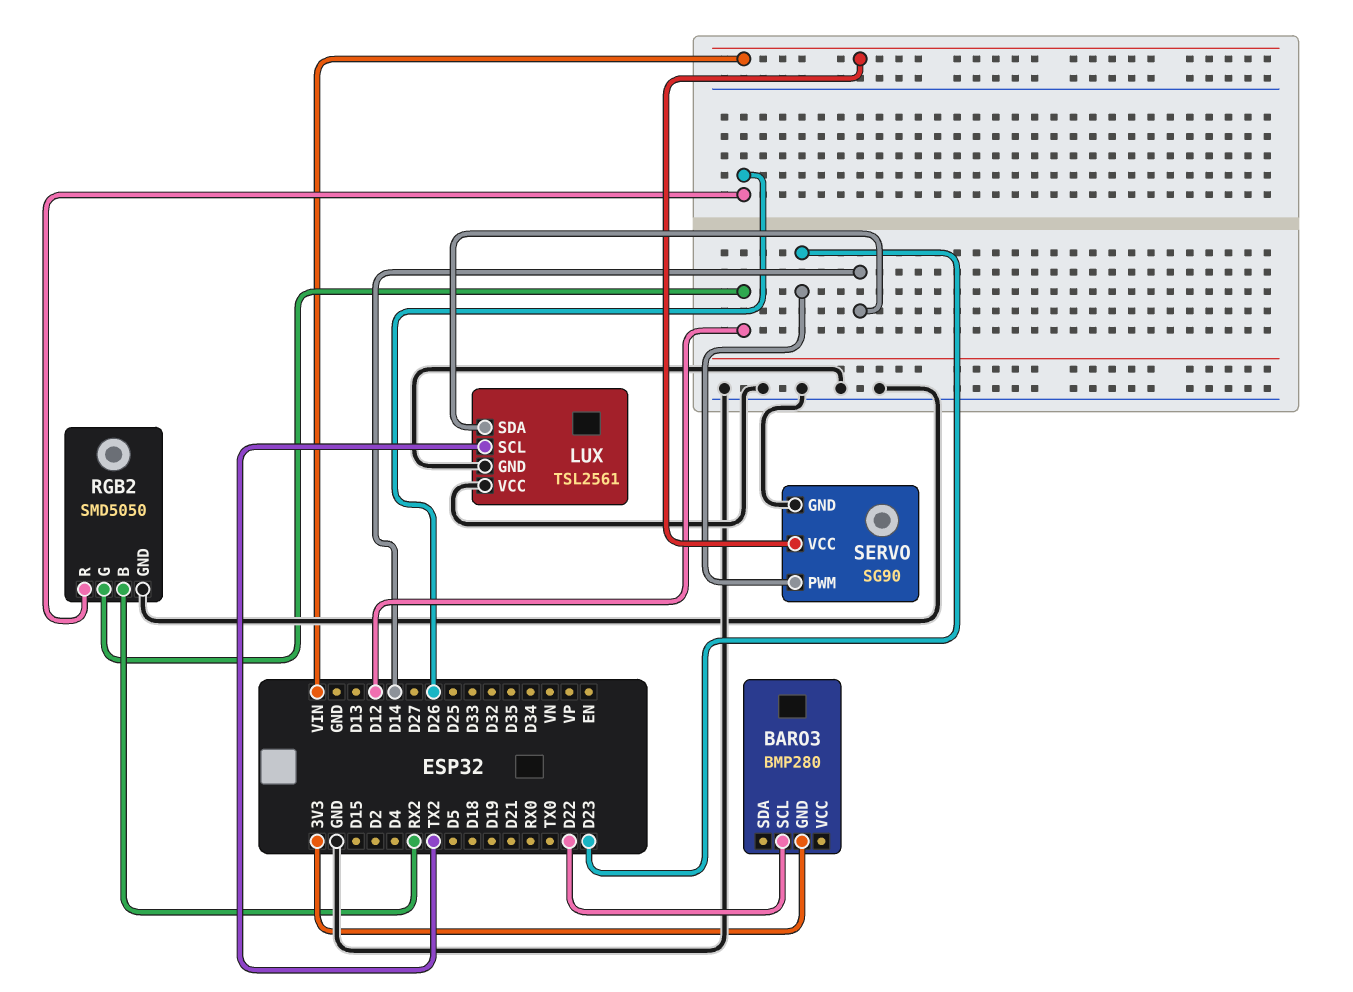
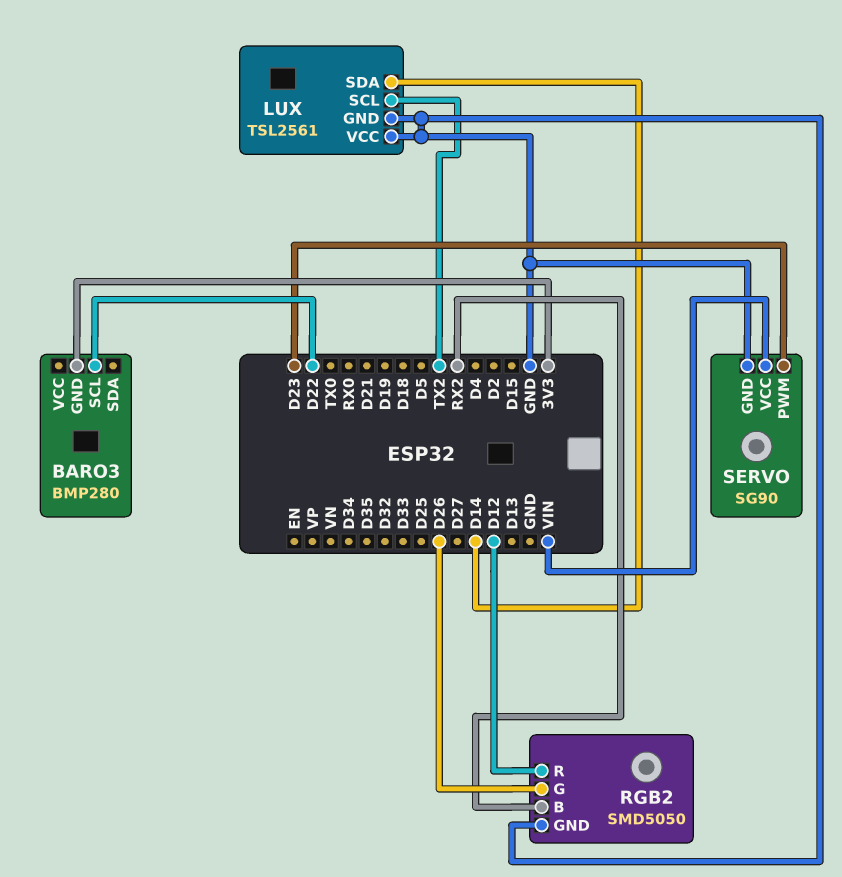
RGB2 pin G: D12 -> D26
RGB2 pin R: D26 -> D12

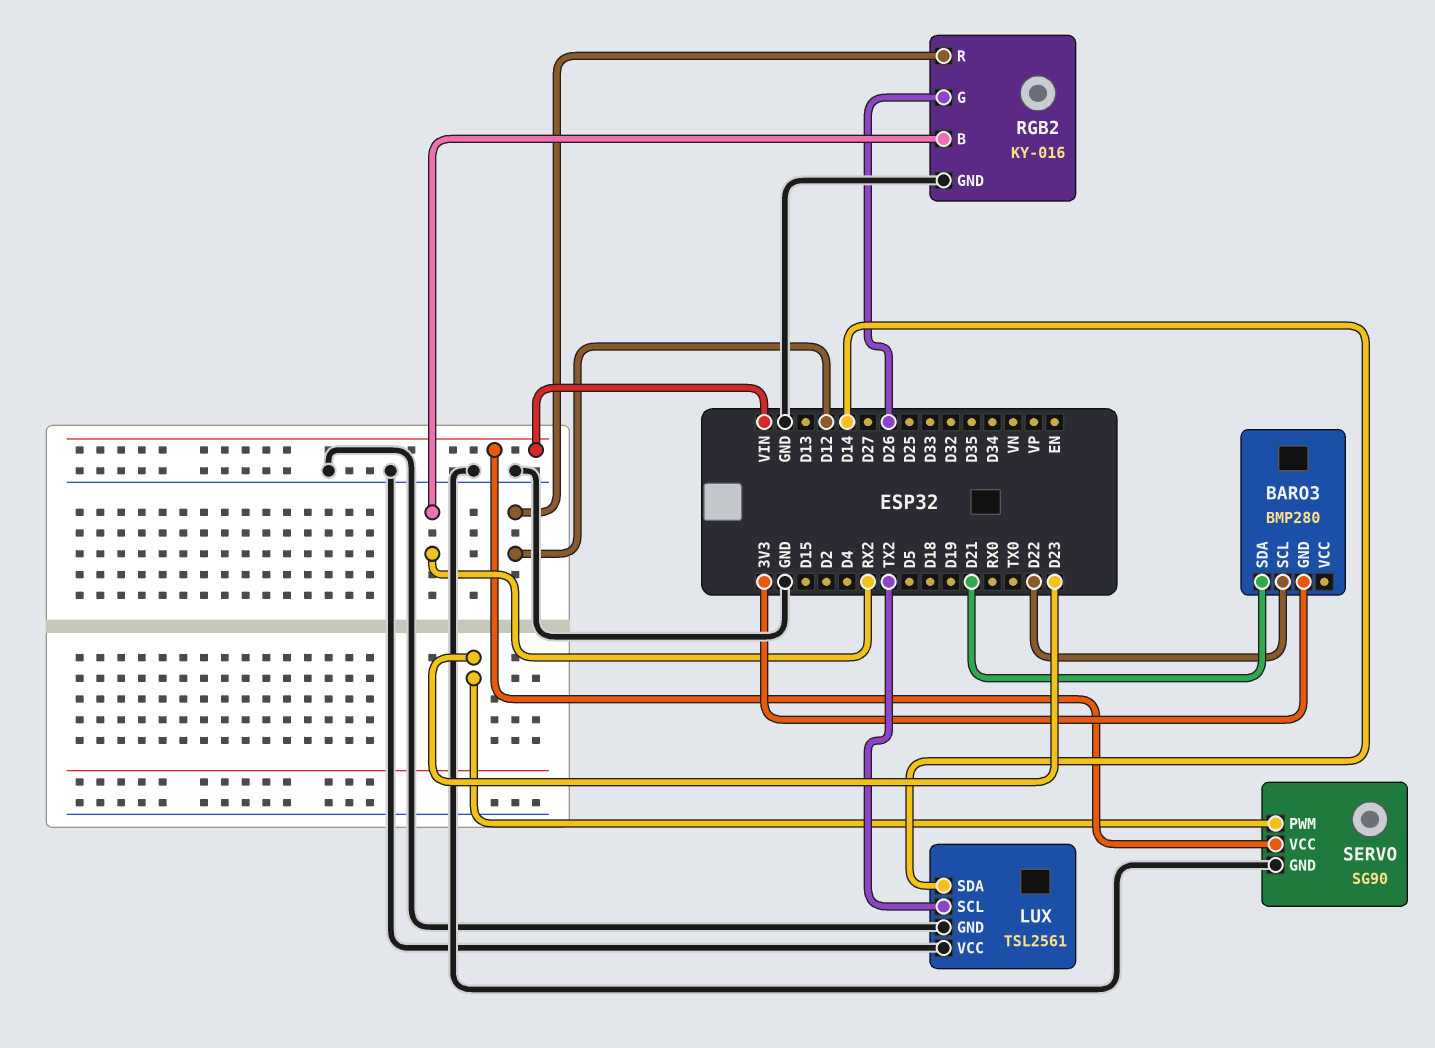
BARO3 pin SDA: none -> D21
RGB2: SMD5050 -> KY-016

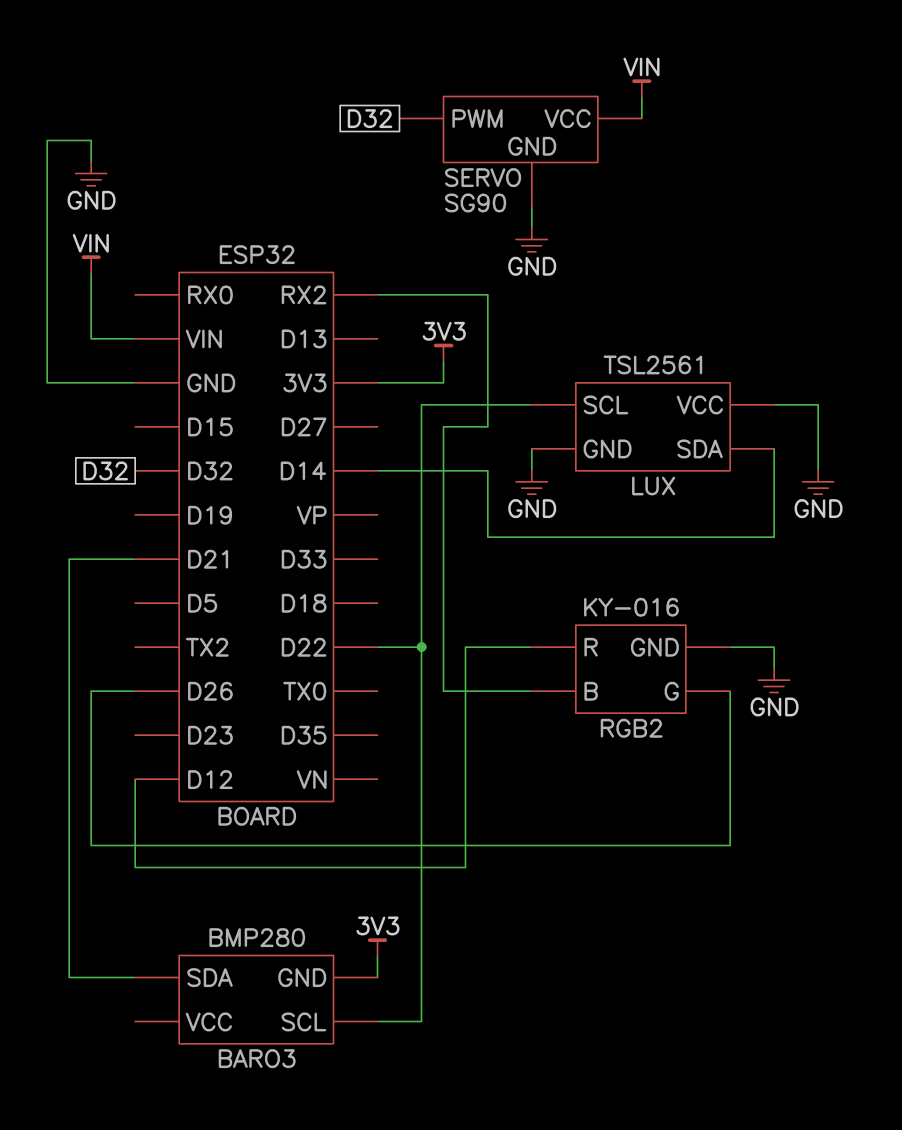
LUX pin SCL: TX2 -> D22
SERVO pin PWM: D23 -> D32

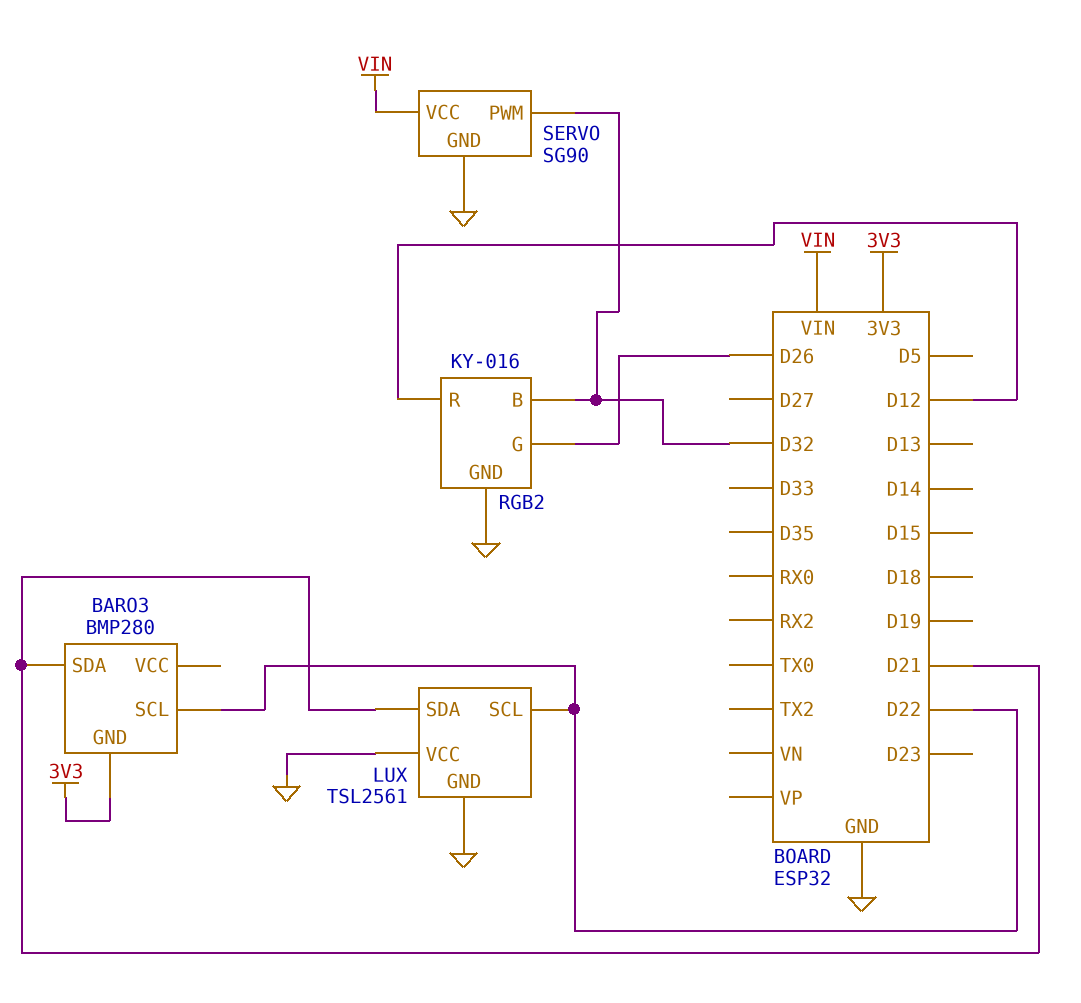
LUX pin SDA: D14 -> D21
RGB2 pin B: RX2 -> D32

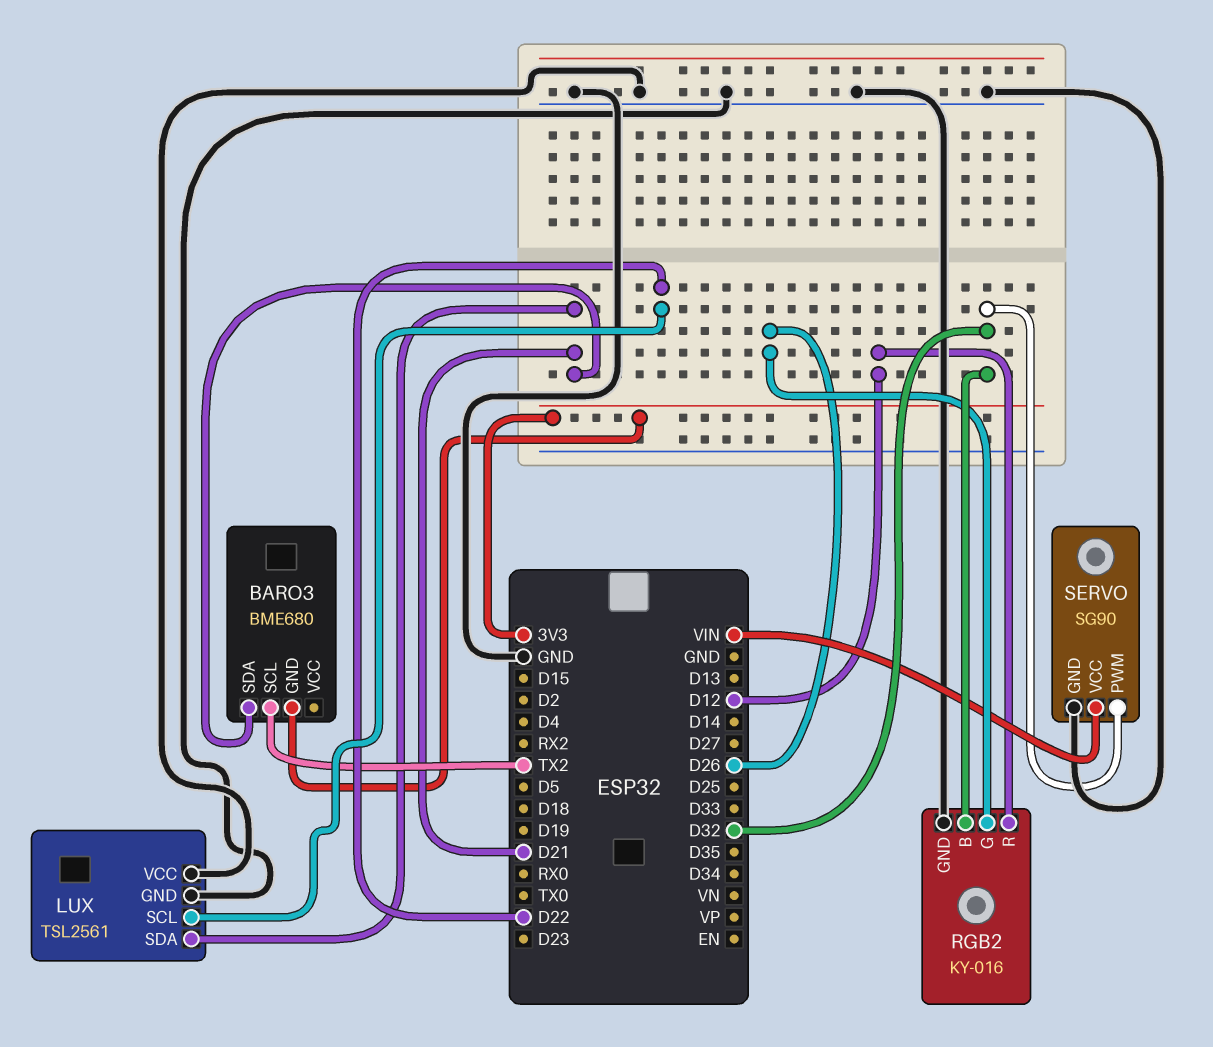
BARO3: BMP280 -> BME680
BARO3 pin SCL: D22 -> TX2

